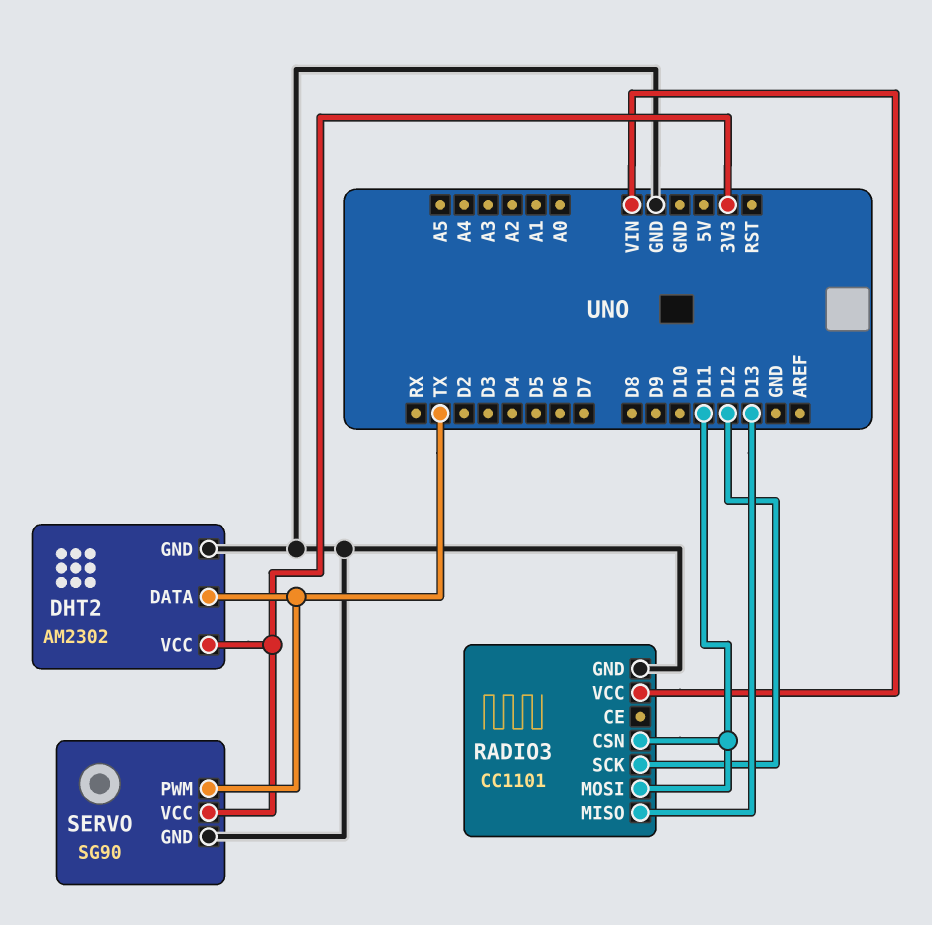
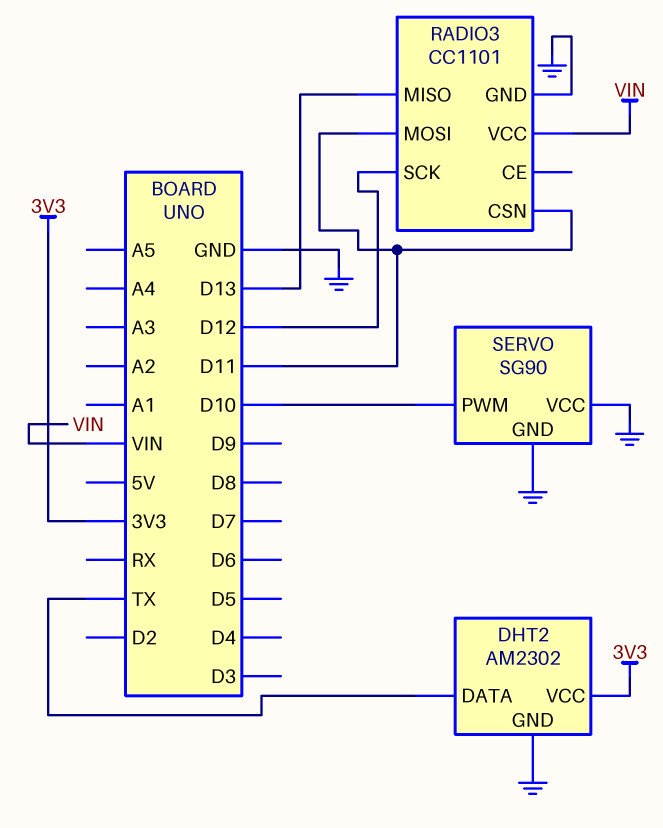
SERVO pin PWM: TX -> D10
SERVO pin VCC: 3V3 -> GND

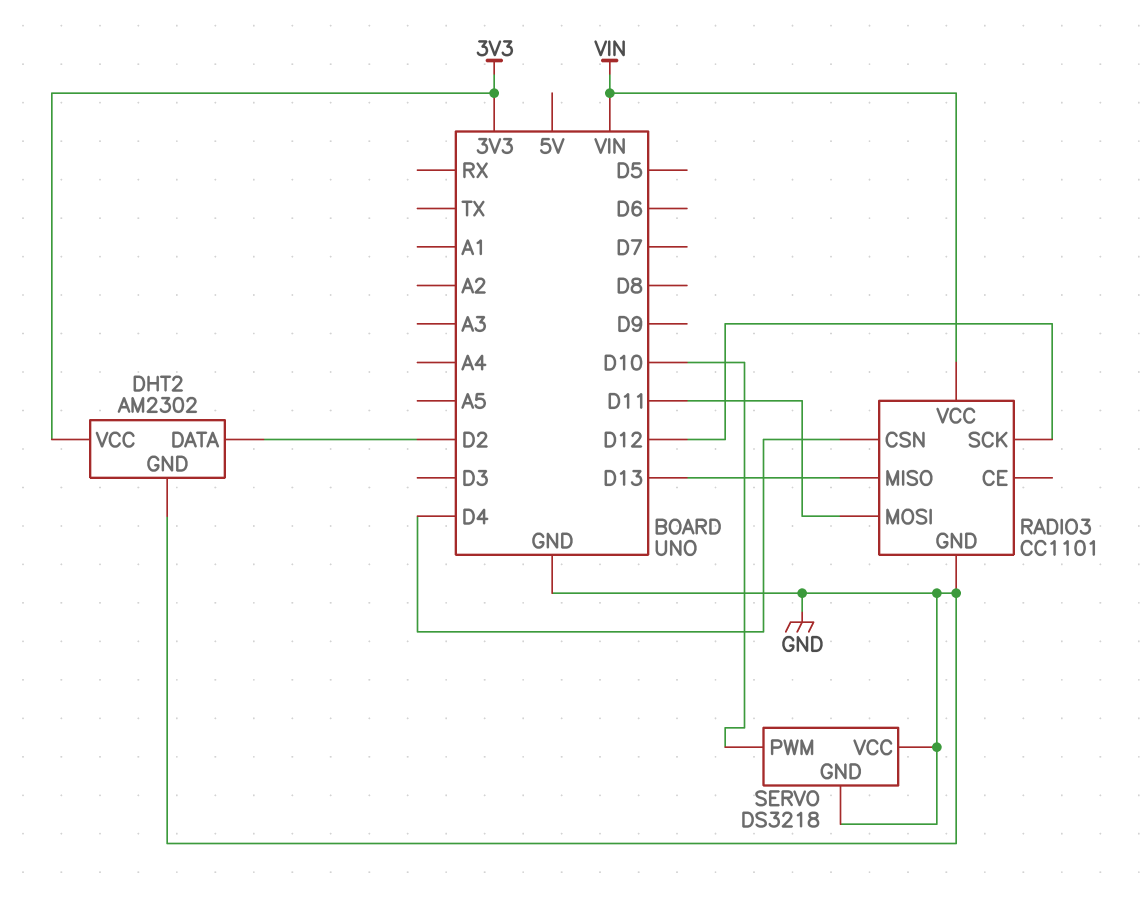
DHT2 pin DATA: TX -> D2
RADIO3 pin CSN: D11 -> D4
SERVO: SG90 -> DS3218

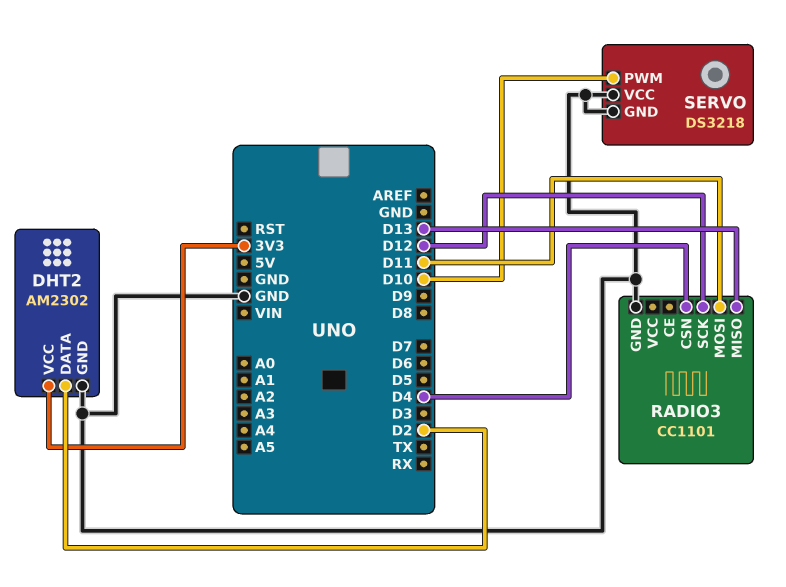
RADIO3 pin VCC: VIN -> none

